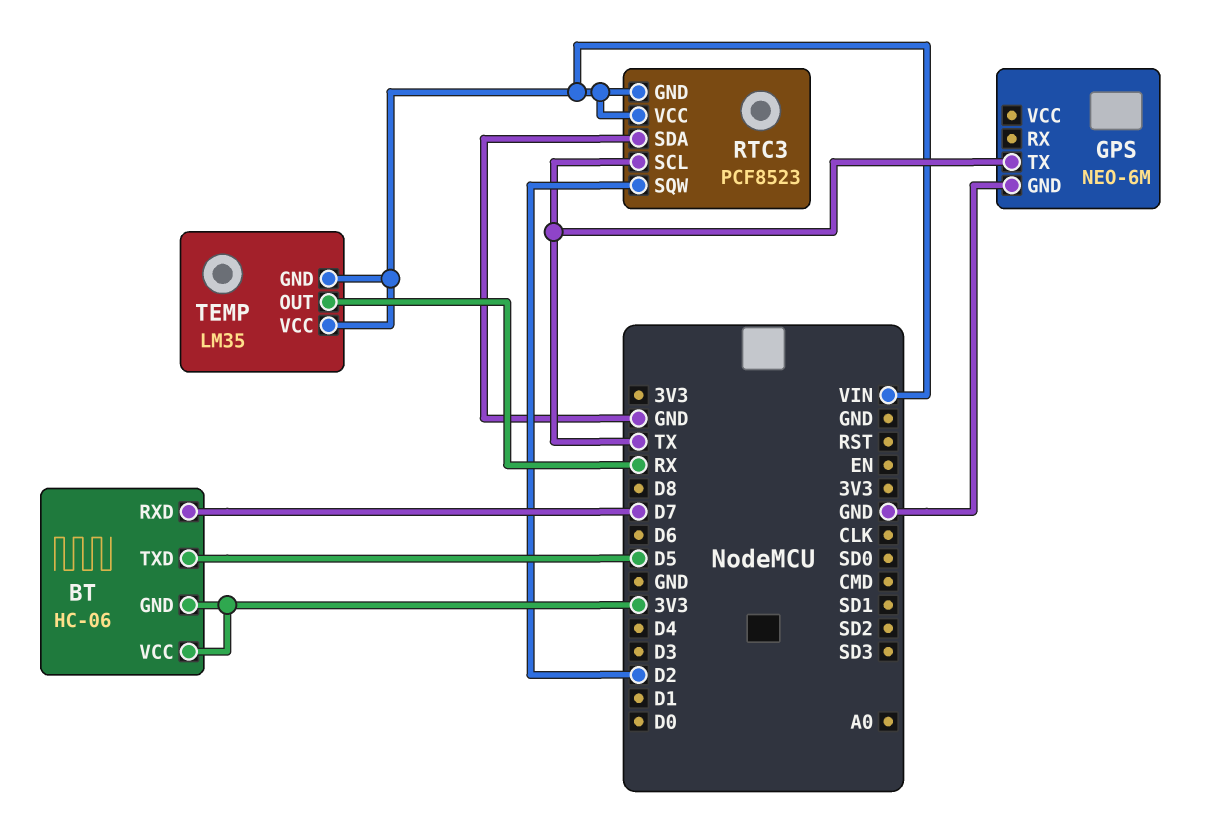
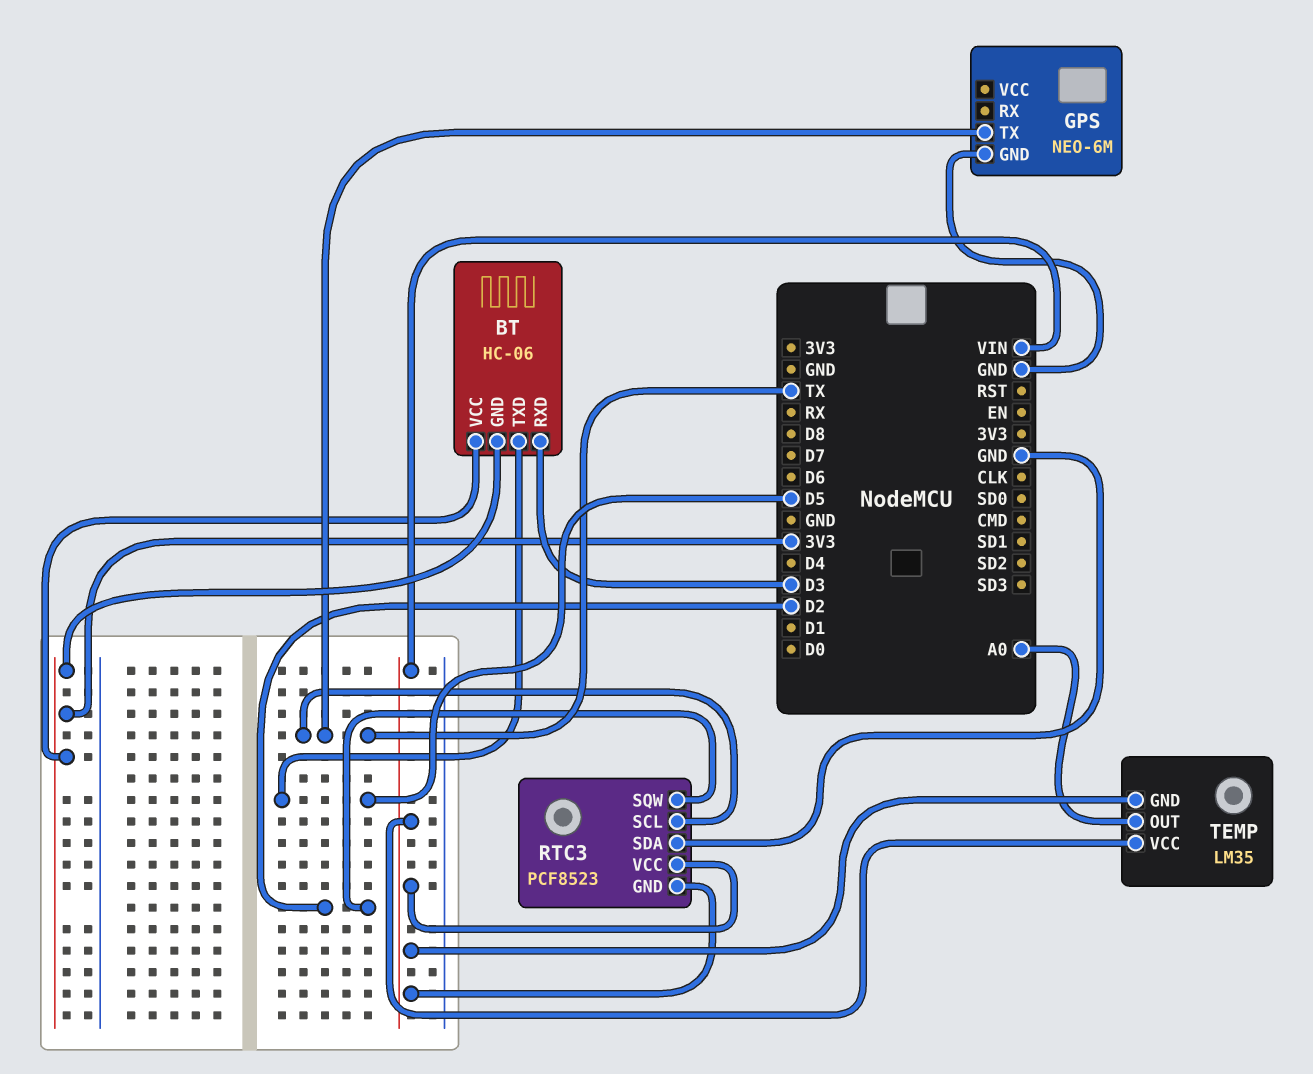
BT pin RXD: D7 -> D3
TEMP pin OUT: RX -> A0

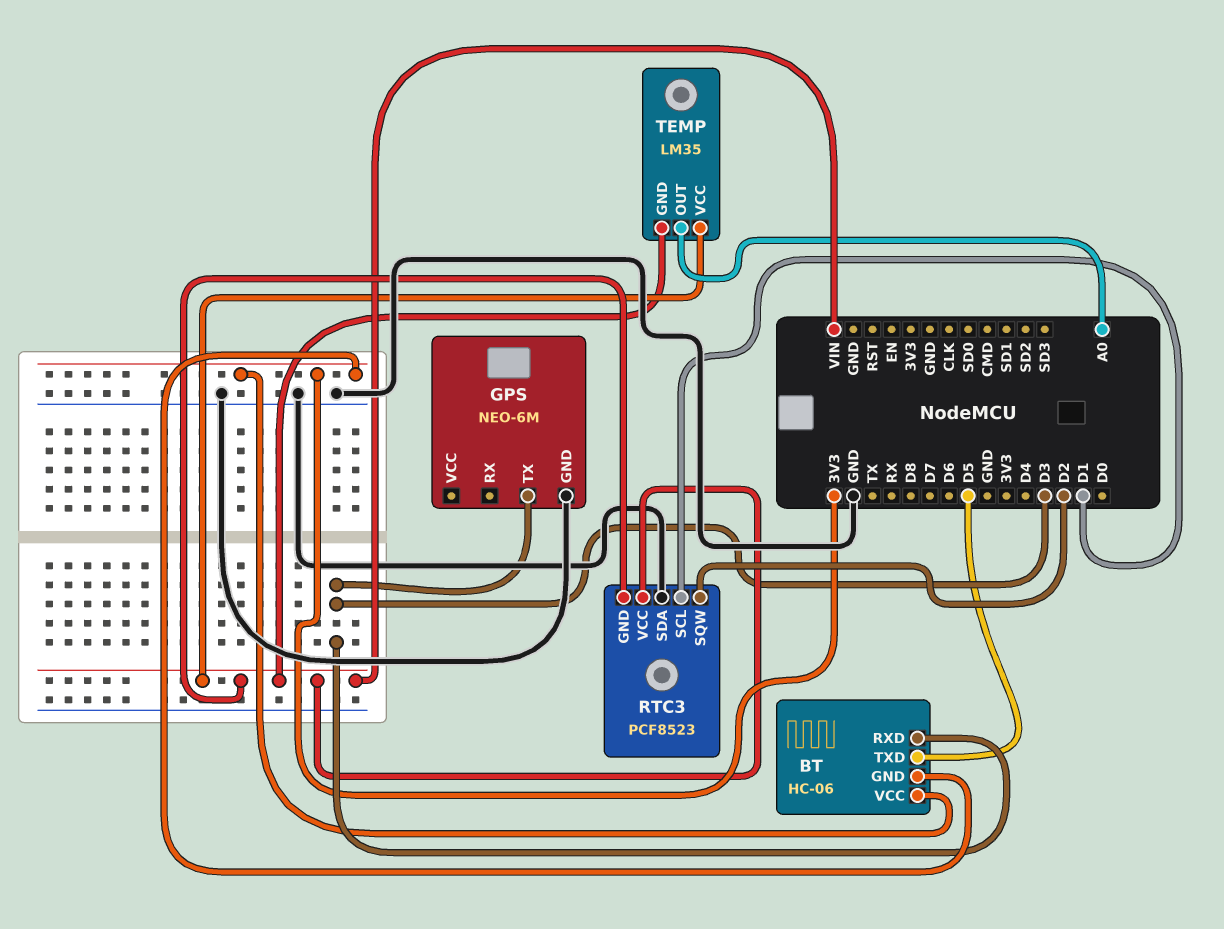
GPS pin TX: TX -> D3
RTC3 pin SCL: TX -> D1

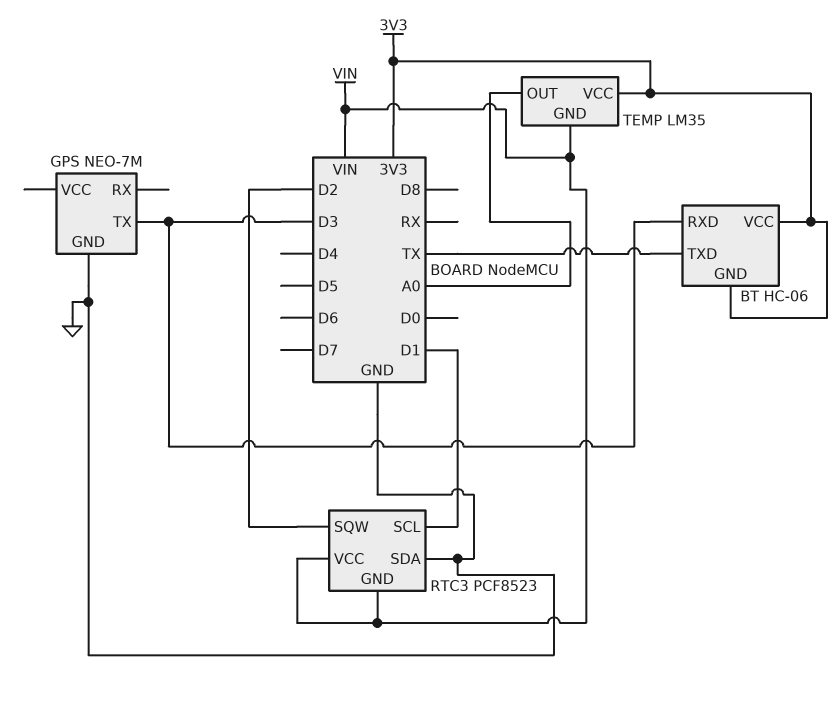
BT pin TXD: D5 -> TX
GPS: NEO-6M -> NEO-7M
TEMP pin VCC: VIN -> 3V3

